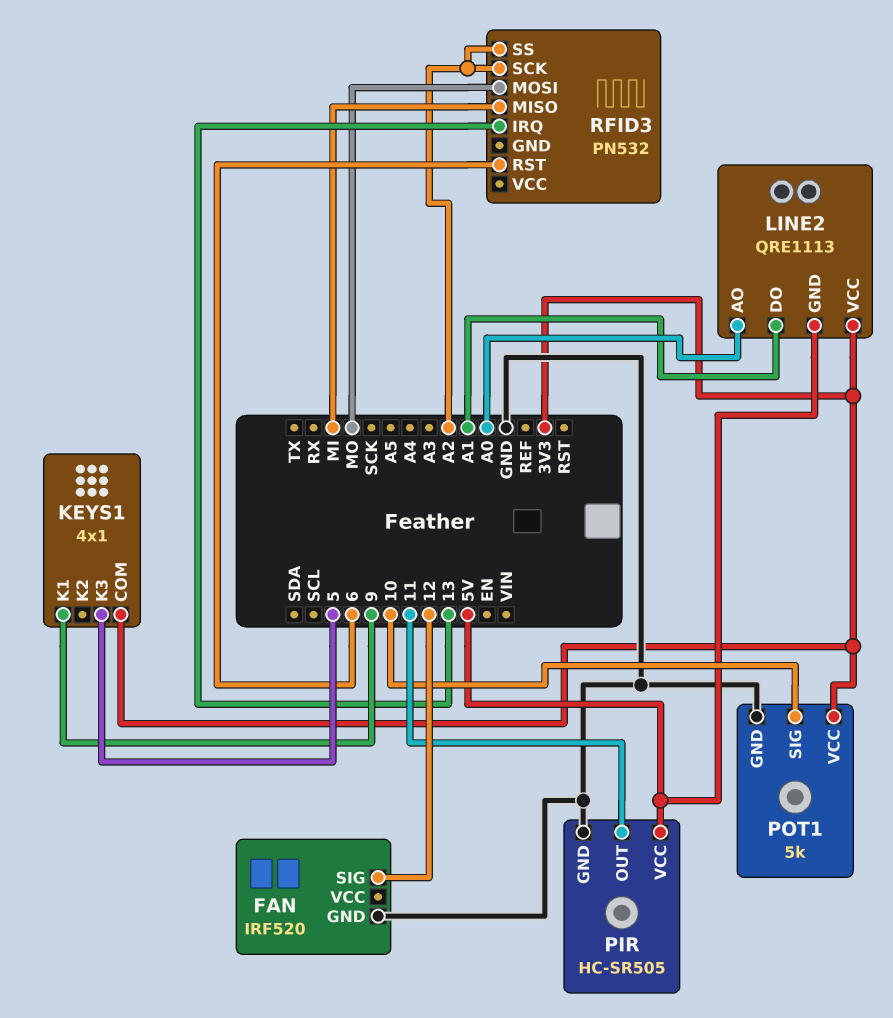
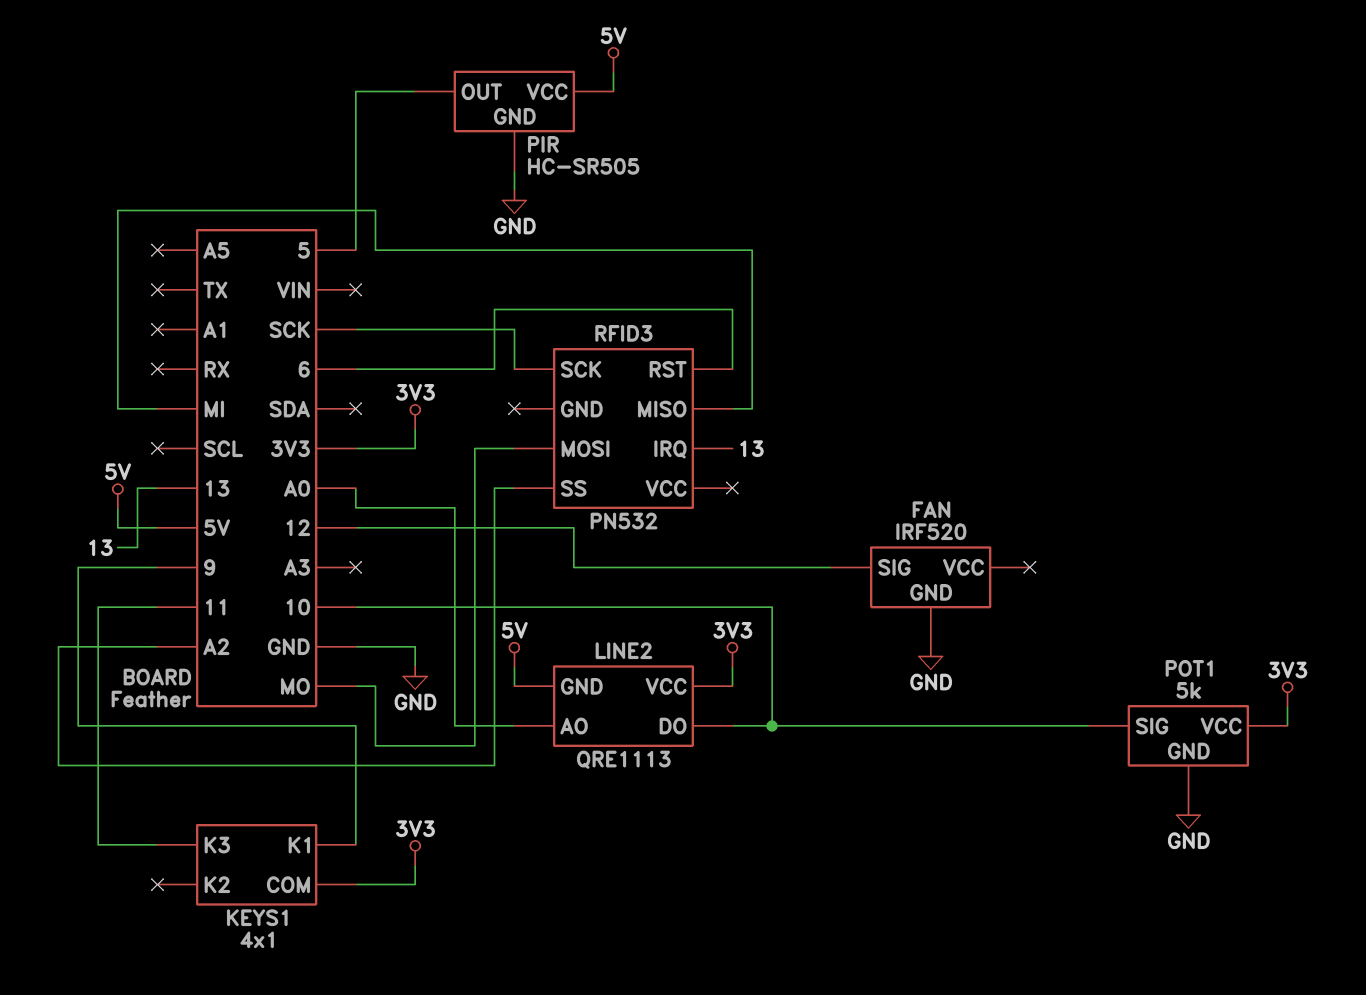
KEYS1 pin K3: 5 -> 11
LINE2 pin DO: A1 -> 10
PIR pin OUT: 11 -> 5
RFID3 pin SCK: A2 -> SCK

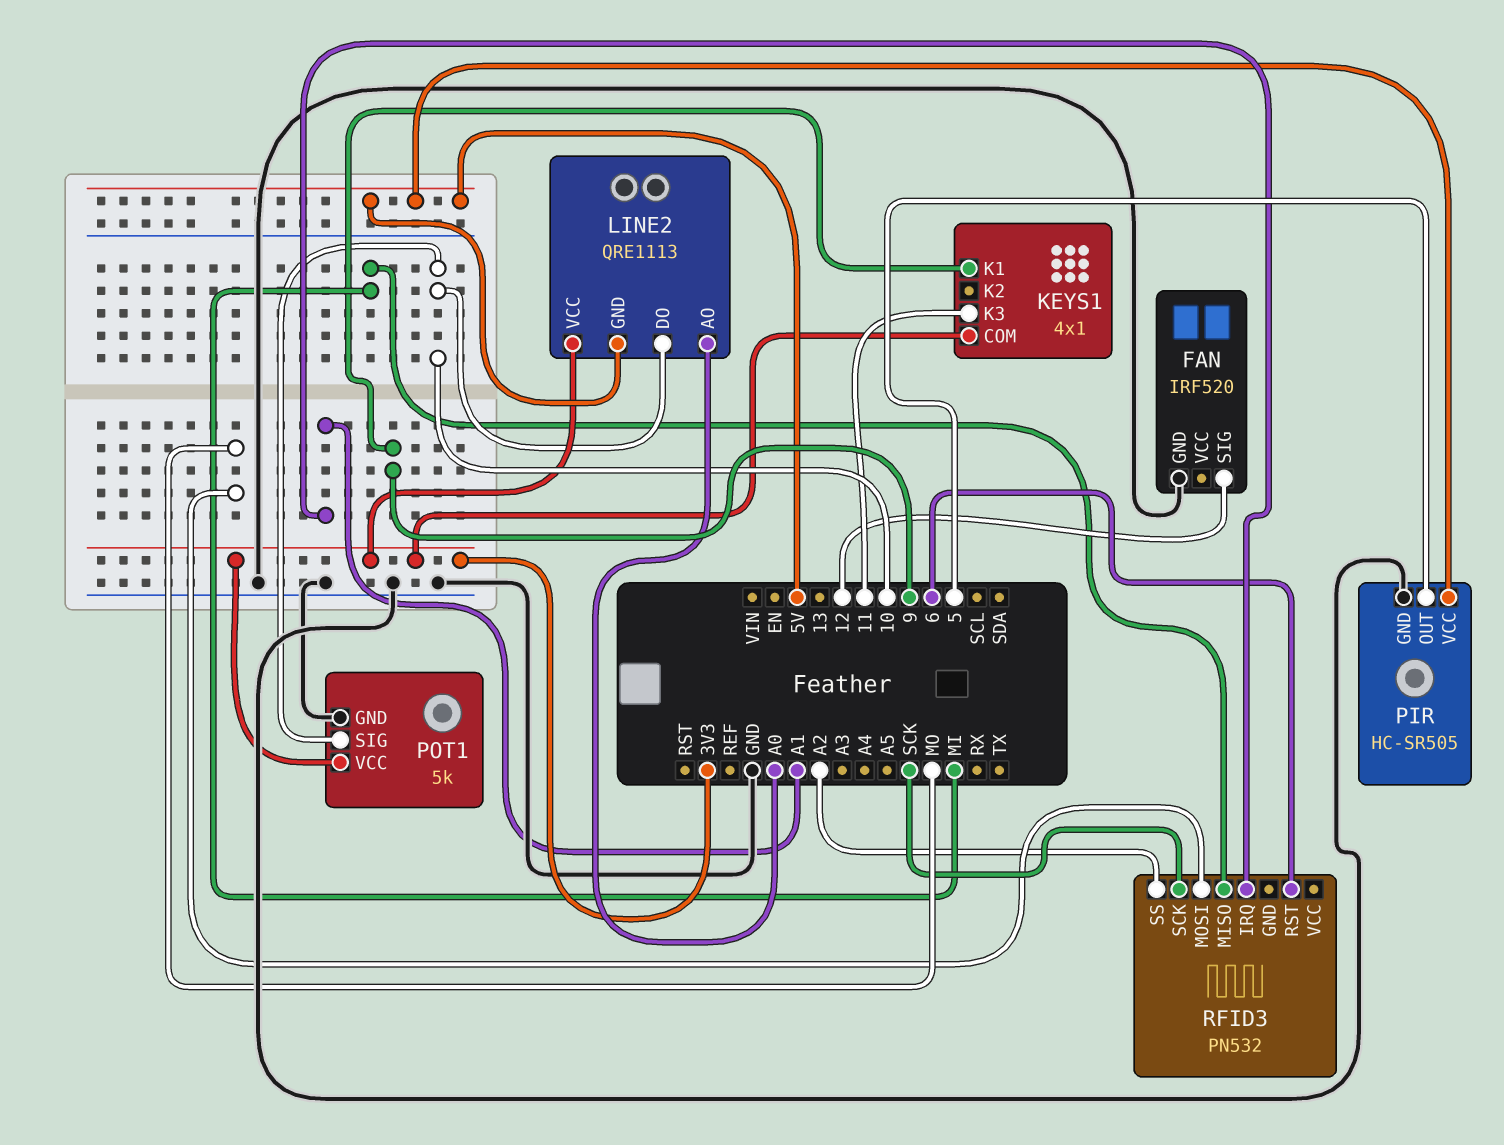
RFID3 pin IRQ: 13 -> A1

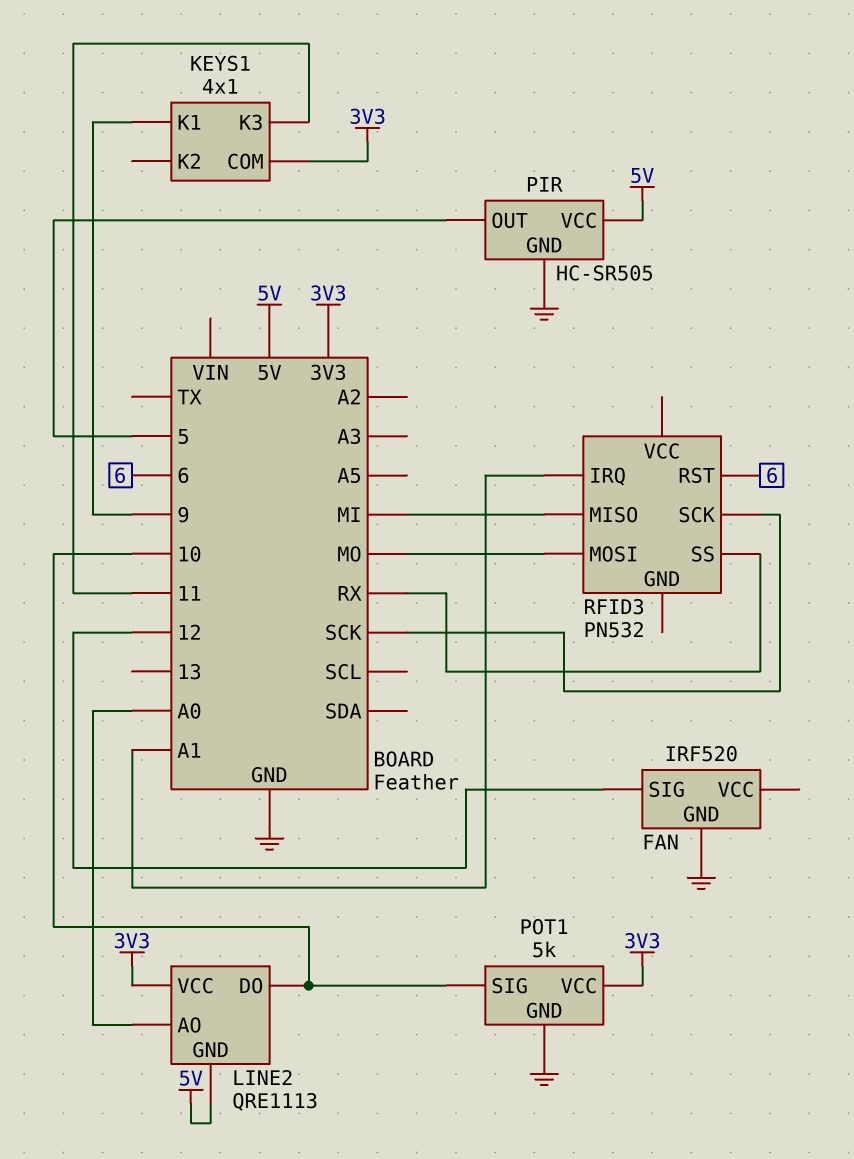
RFID3 pin SS: A2 -> RX

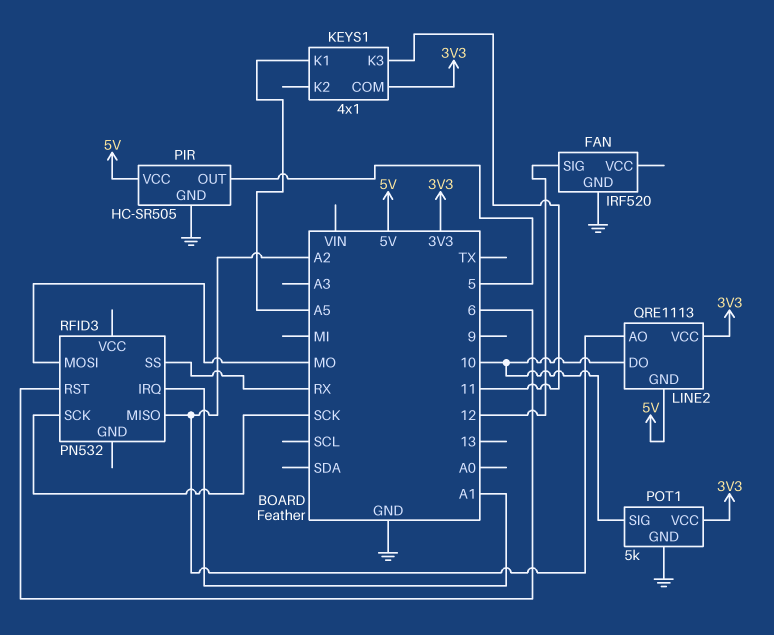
KEYS1 pin K1: 9 -> A5
LINE2 pin AO: A0 -> A2
RFID3 pin MISO: MI -> A2

